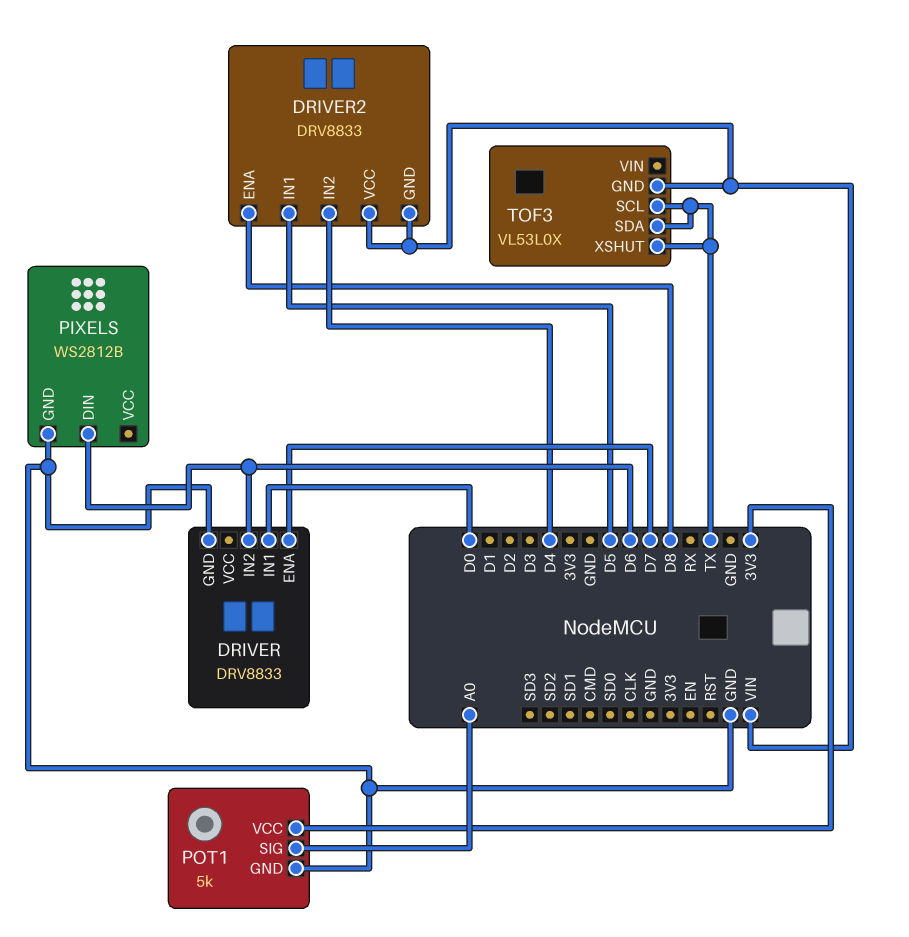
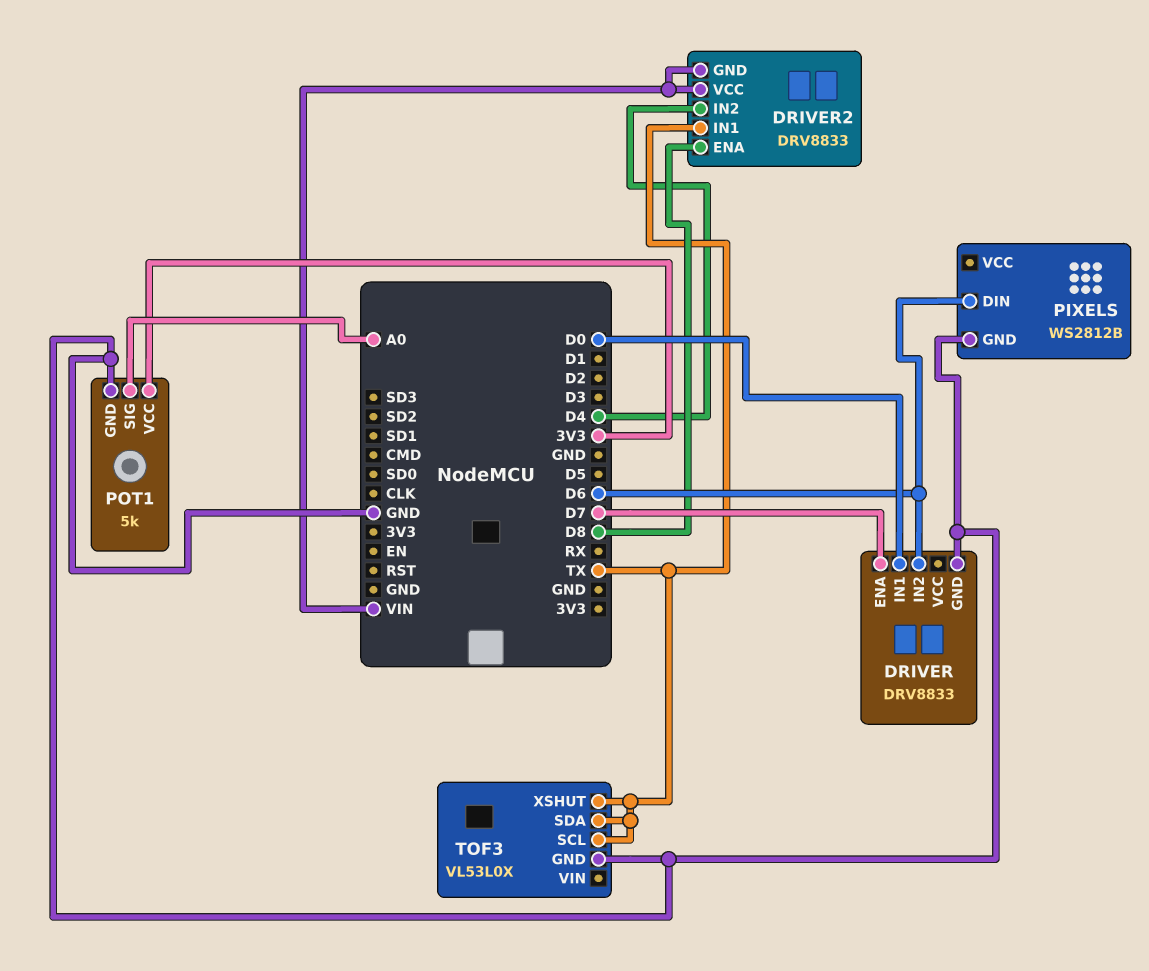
DRIVER2 pin IN1: D5 -> TX
TOF3 pin GND: VIN -> GND

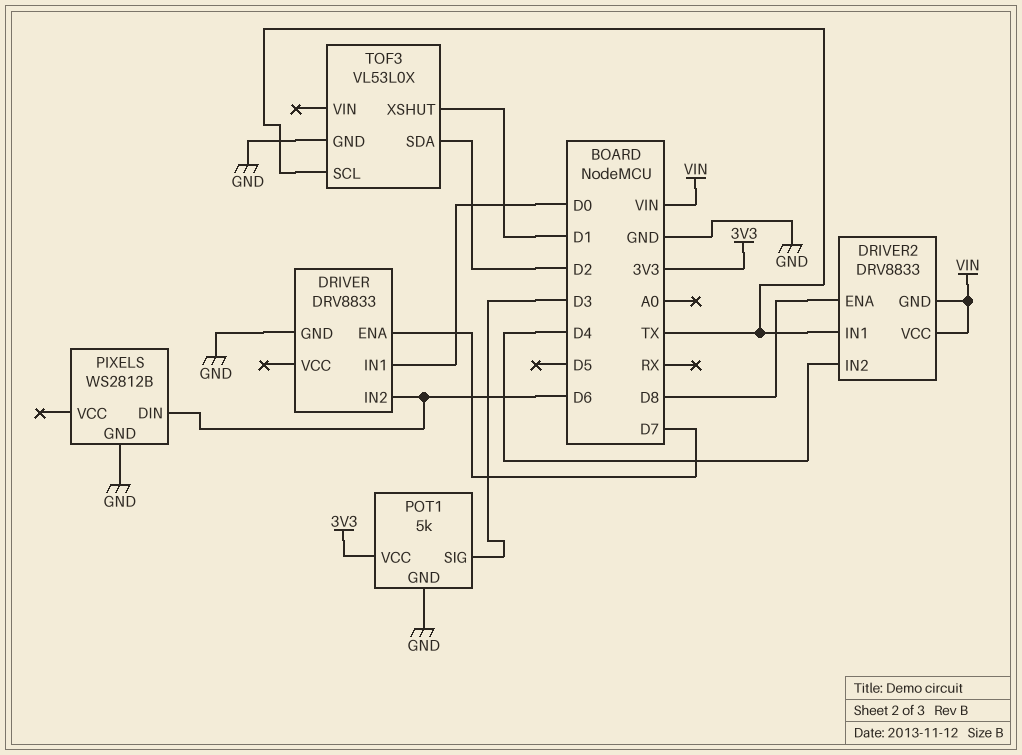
POT1 pin SIG: A0 -> D3
TOF3 pin SDA: TX -> D2
TOF3 pin XSHUT: TX -> D1

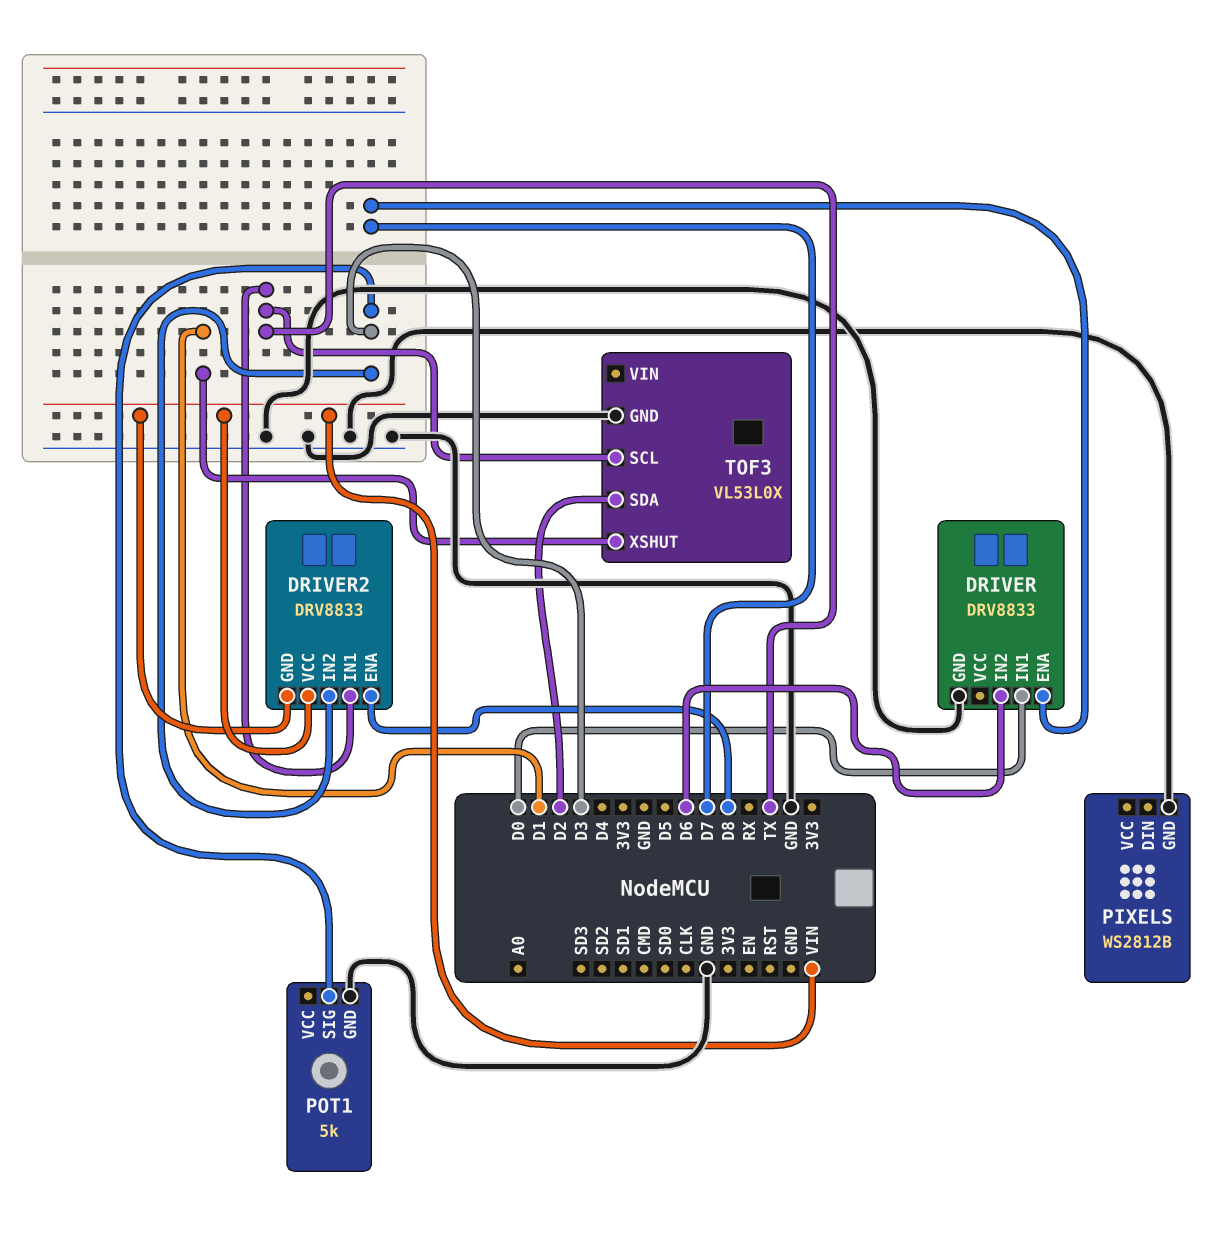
DRIVER2 pin IN2: D4 -> D3
PIXELS pin DIN: D6 -> none
POT1 pin VCC: 3V3 -> none

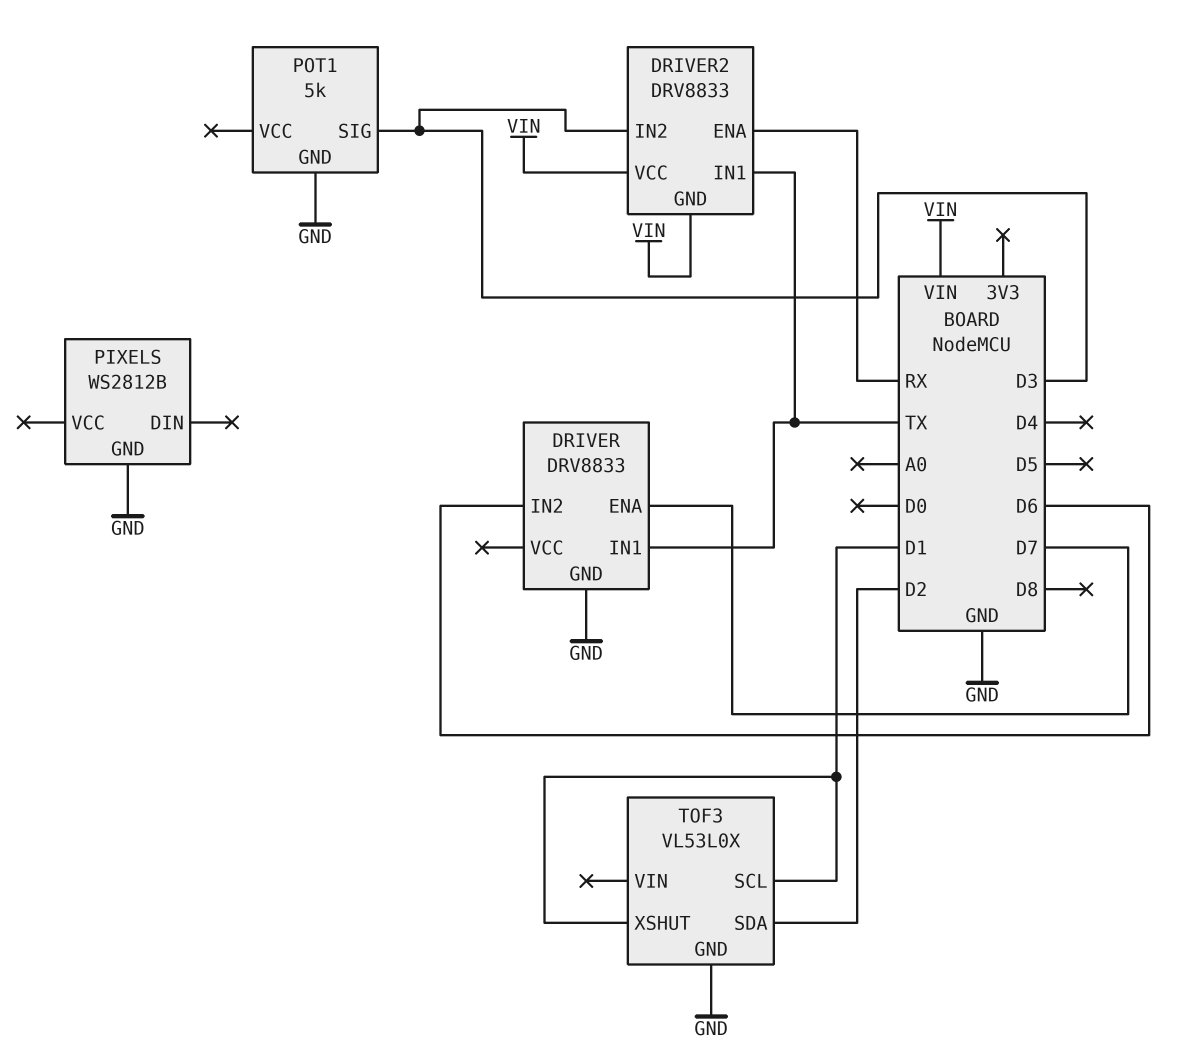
DRIVER pin IN1: D0 -> TX
DRIVER2 pin ENA: D8 -> RX
TOF3 pin SCL: TX -> D1

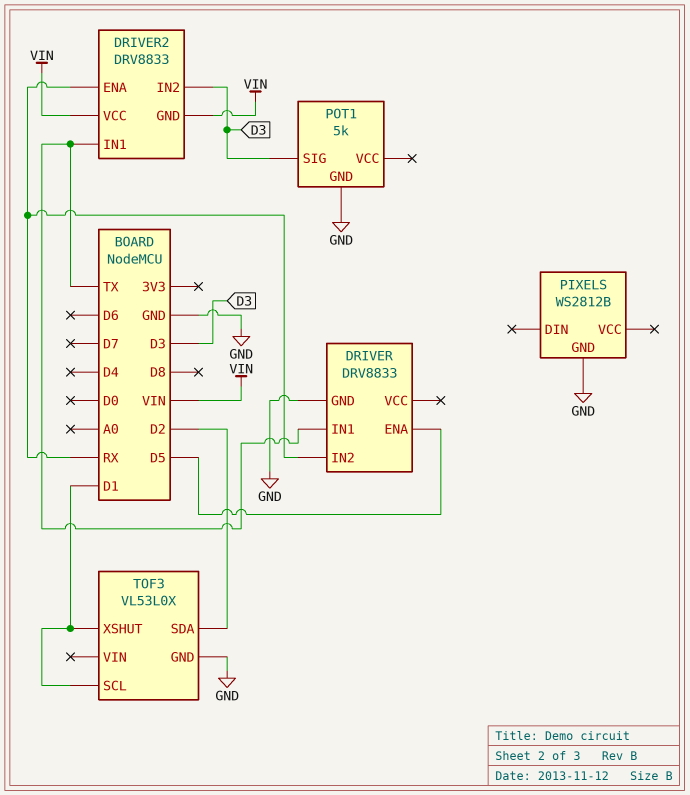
DRIVER pin ENA: D7 -> D5
DRIVER pin IN2: D6 -> RX

